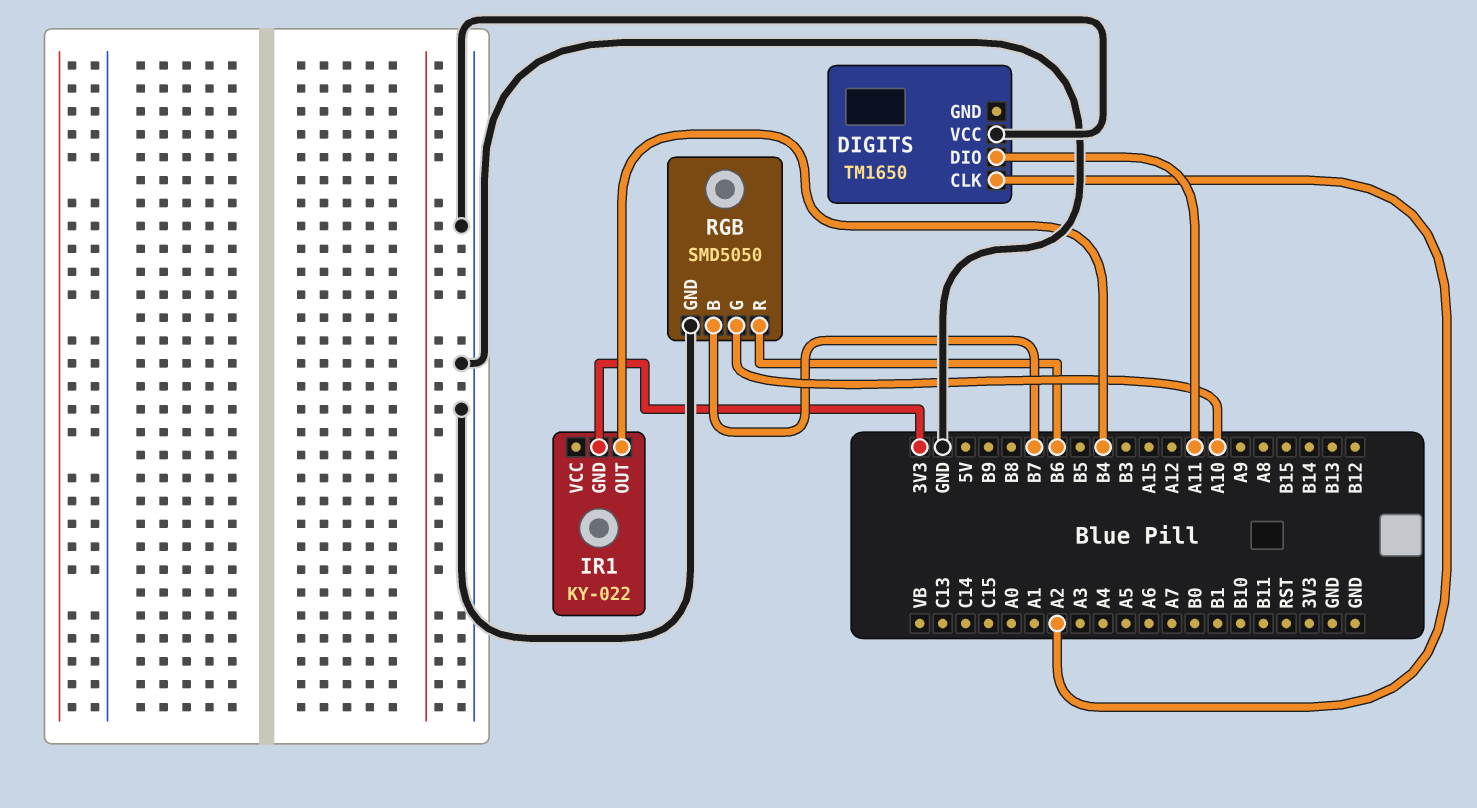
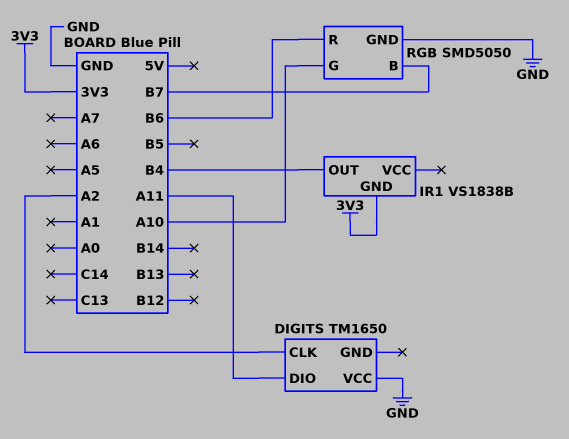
IR1: KY-022 -> VS1838B

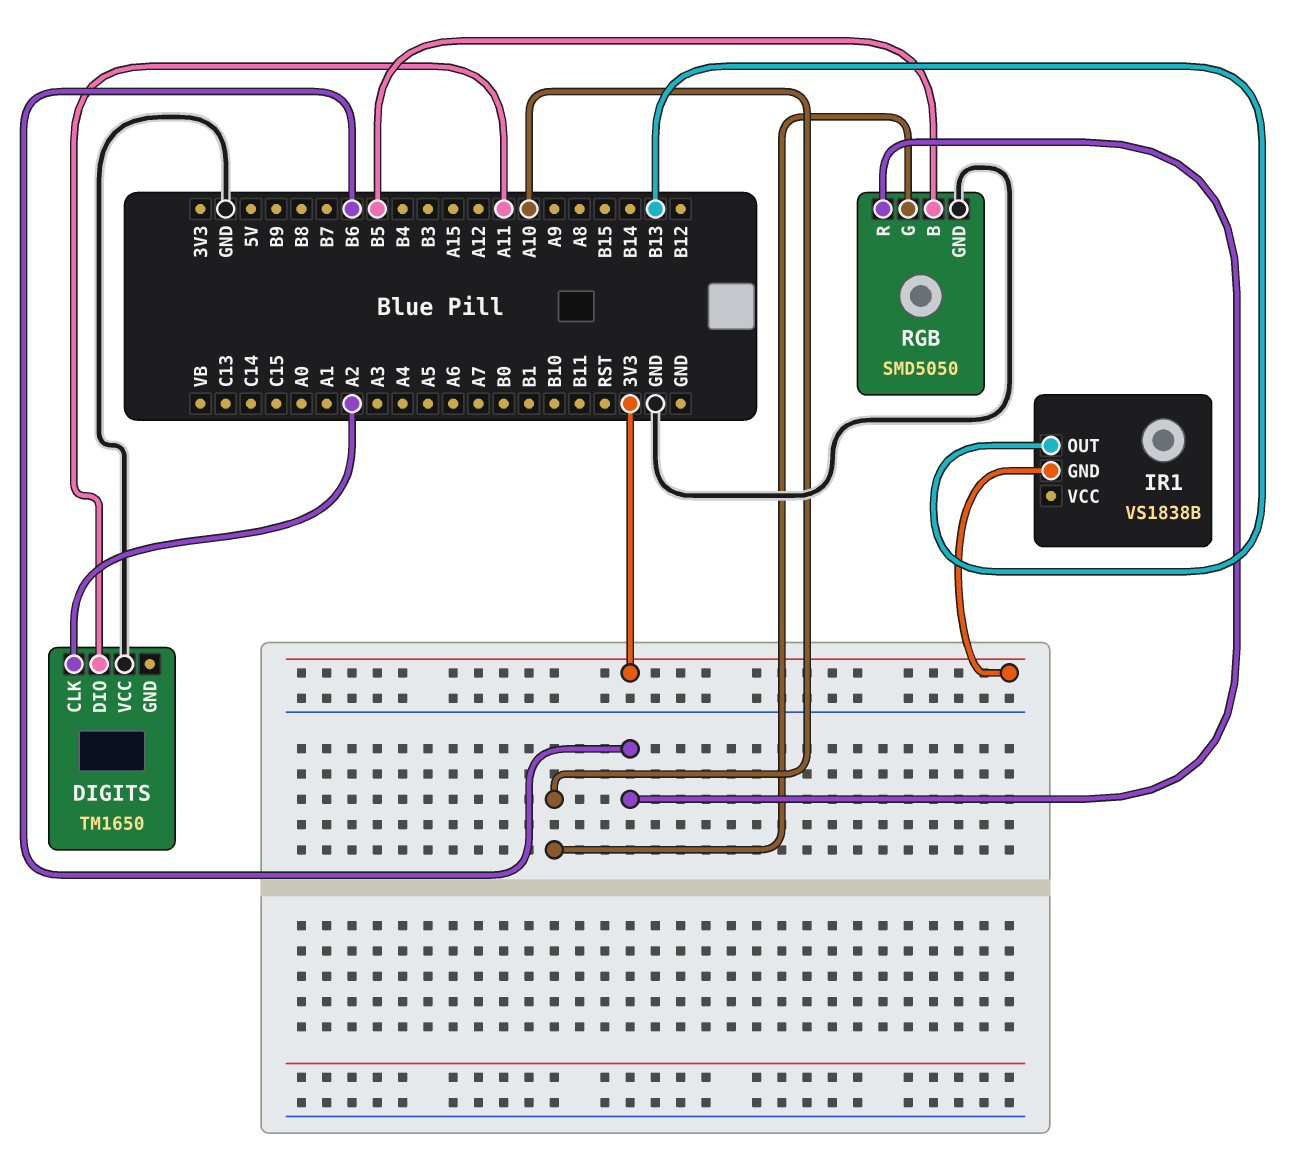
IR1 pin OUT: B4 -> B13
RGB pin B: B7 -> B5

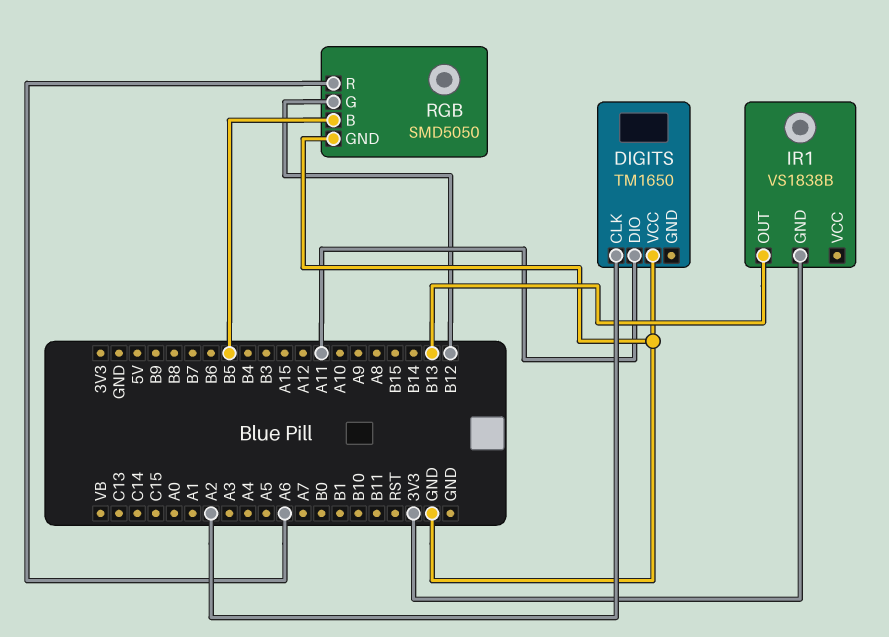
RGB pin G: A10 -> B12
RGB pin R: B6 -> A6

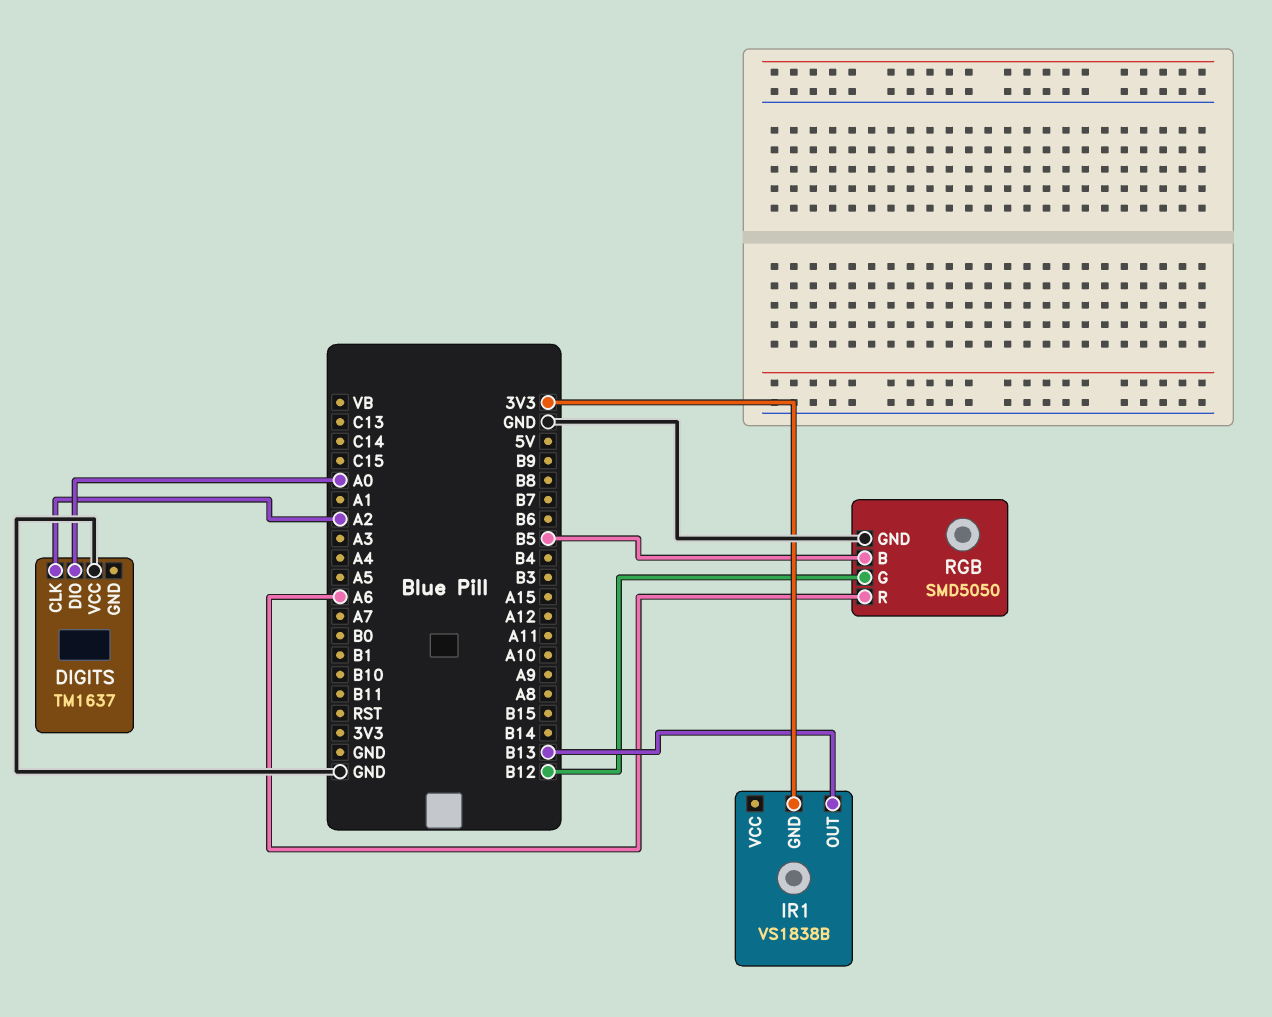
DIGITS: TM1650 -> TM1637
DIGITS pin DIO: A11 -> A0

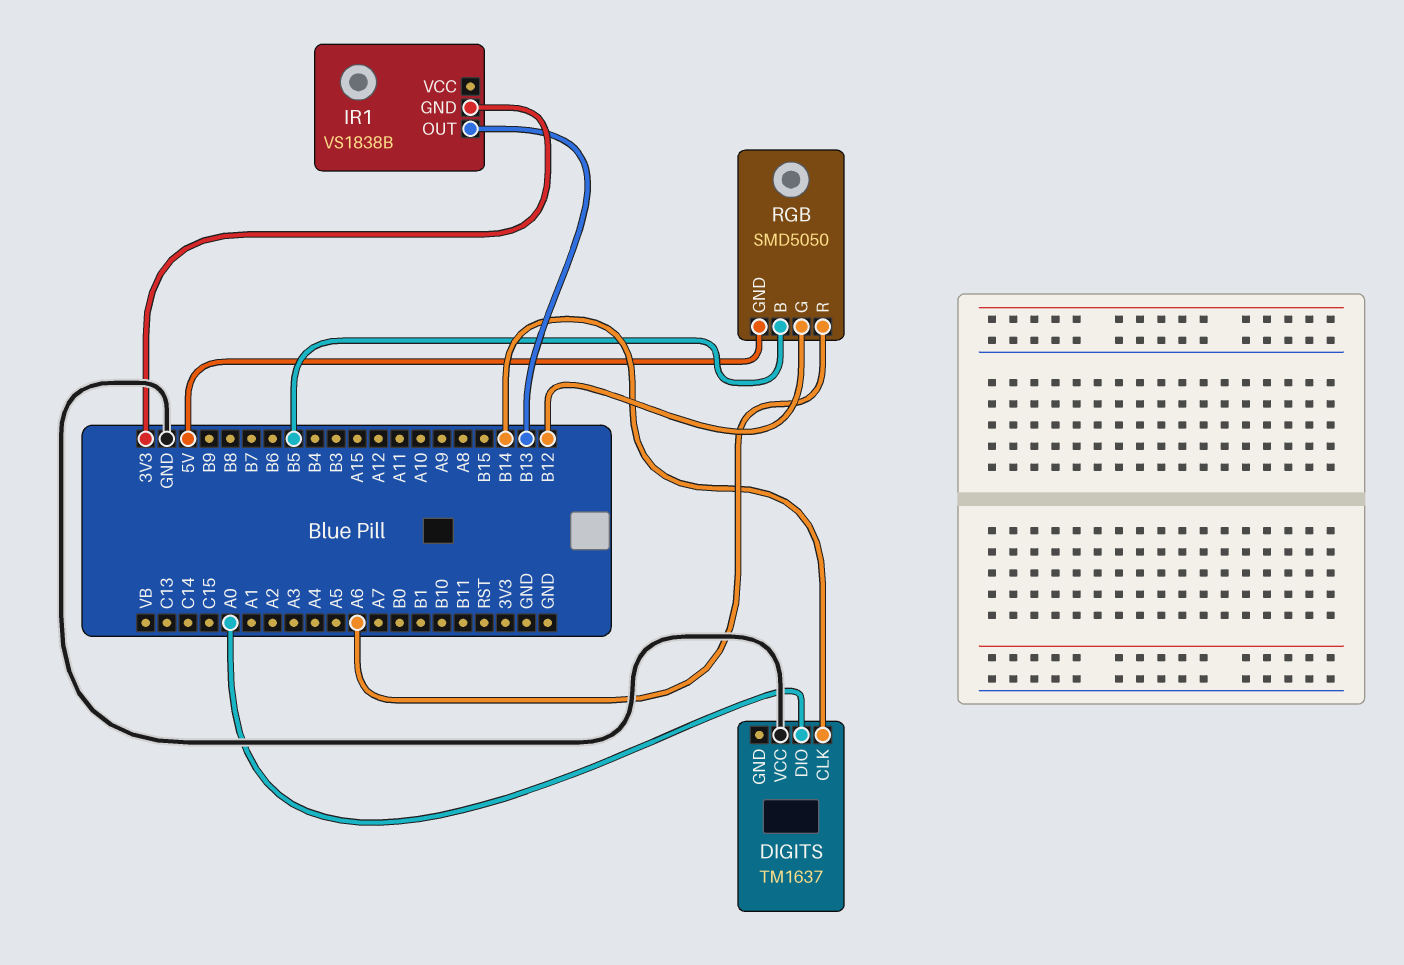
DIGITS pin CLK: A2 -> B14
RGB pin GND: GND -> 5V

